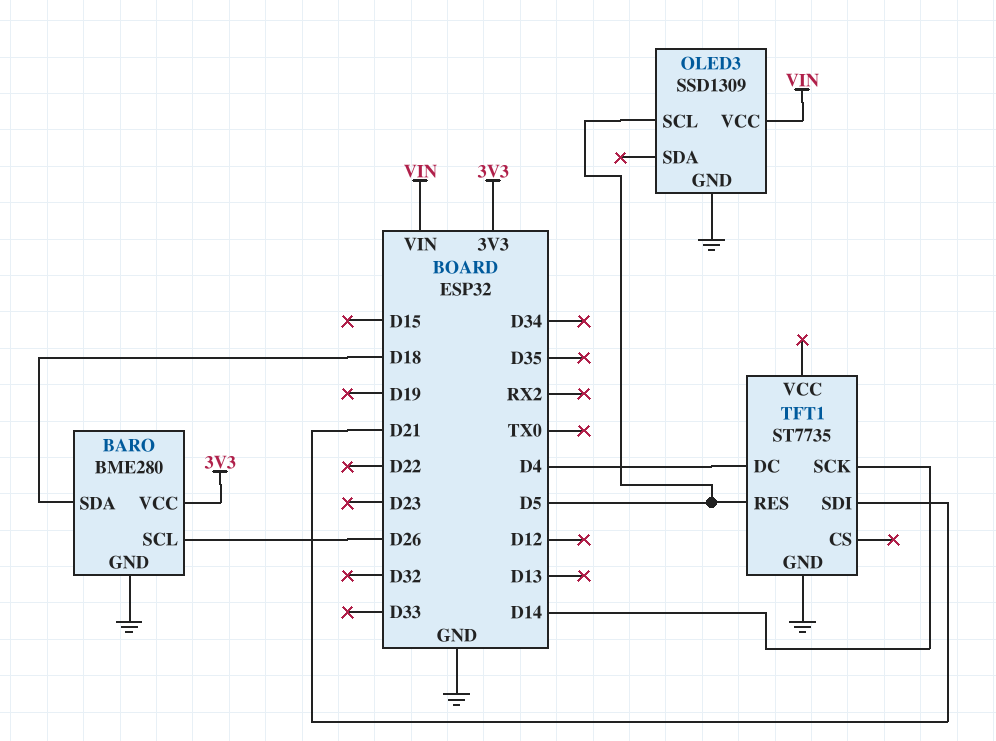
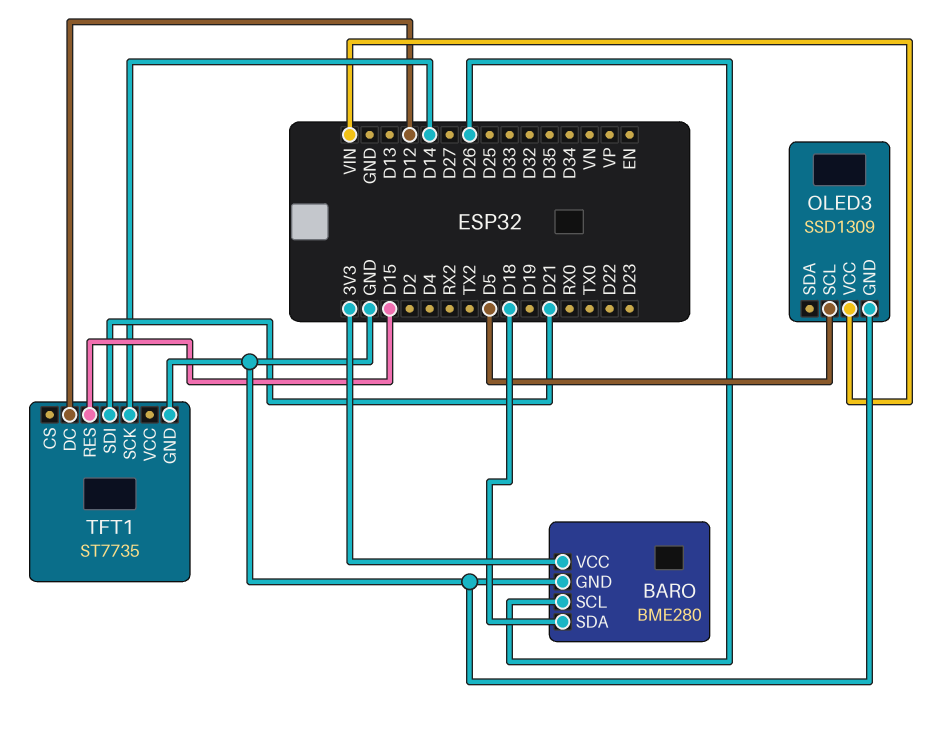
TFT1 pin DC: D4 -> D12
TFT1 pin RES: D5 -> D15

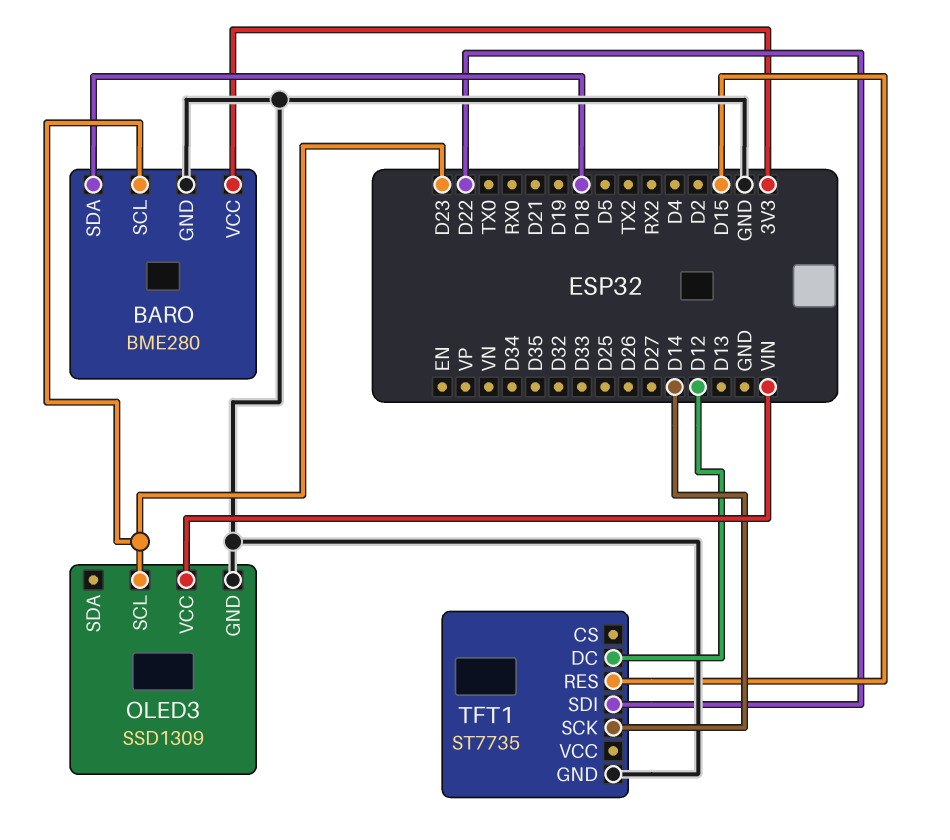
BARO pin SCL: D26 -> D23
OLED3 pin SCL: D5 -> D23
TFT1 pin SDI: D21 -> D22

